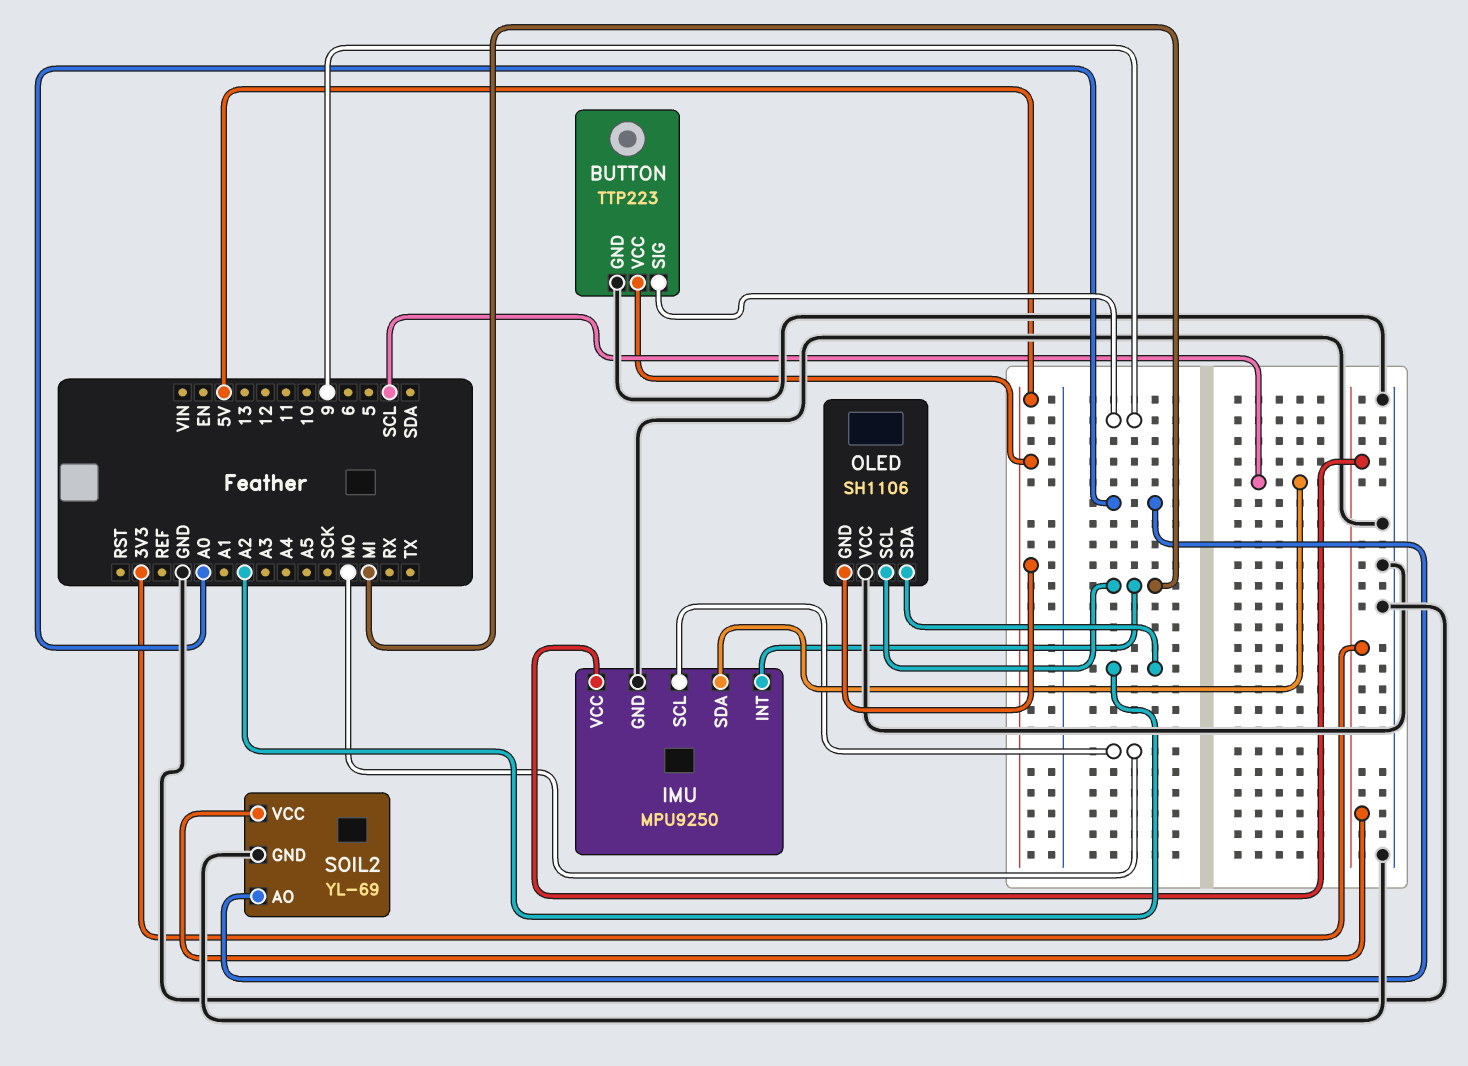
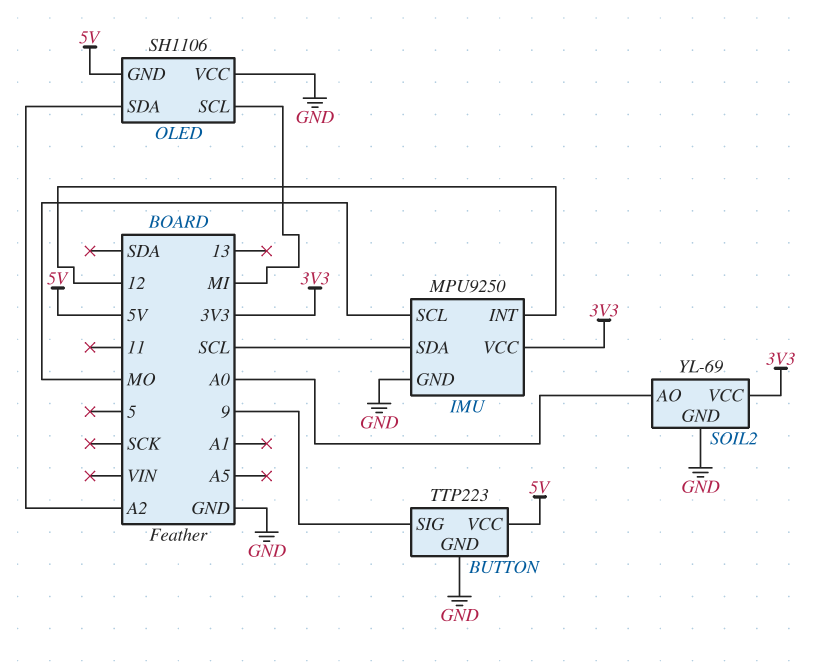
IMU pin INT: MI -> 12

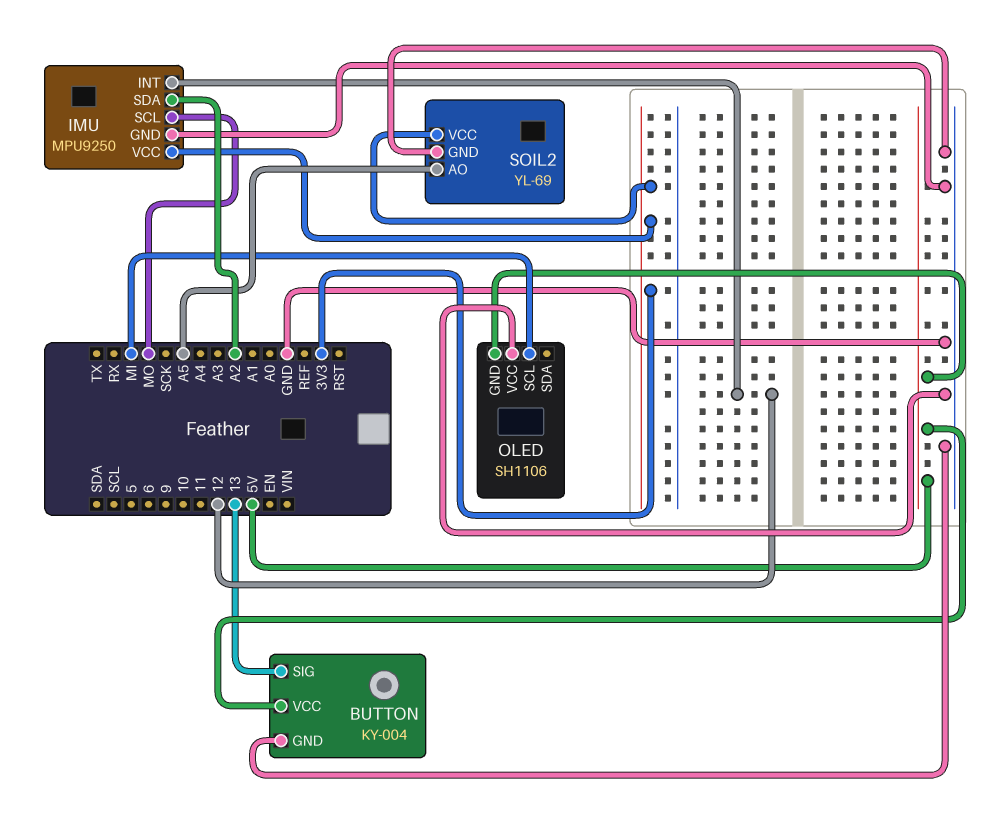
BUTTON: TTP223 -> KY-004
BUTTON pin SIG: 9 -> 13
IMU pin SDA: SCL -> A2
OLED pin SDA: A2 -> none
SOIL2 pin AO: A0 -> A5

